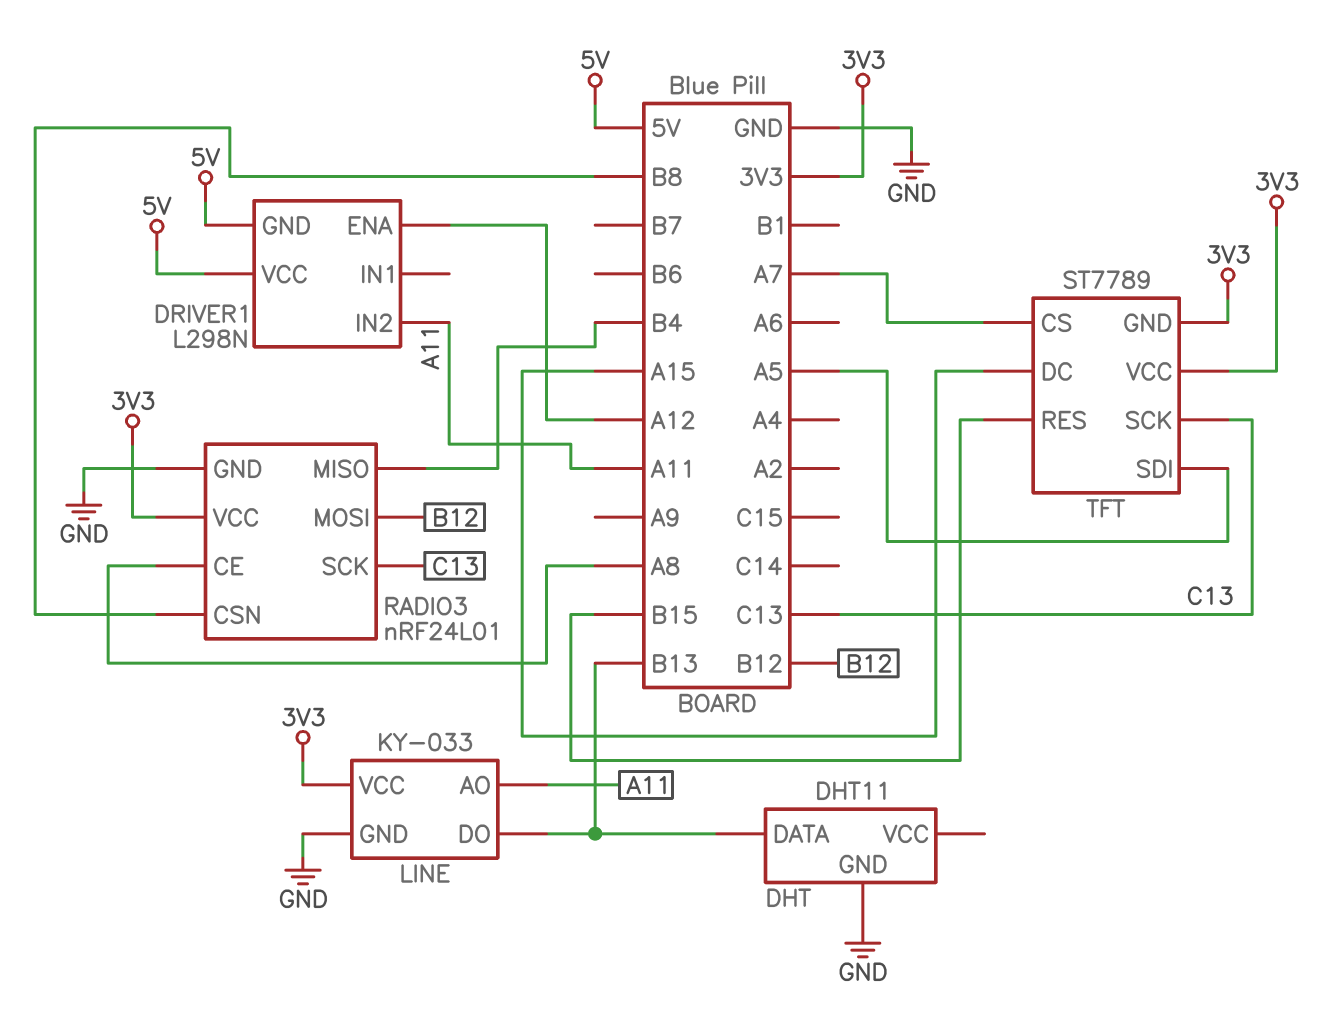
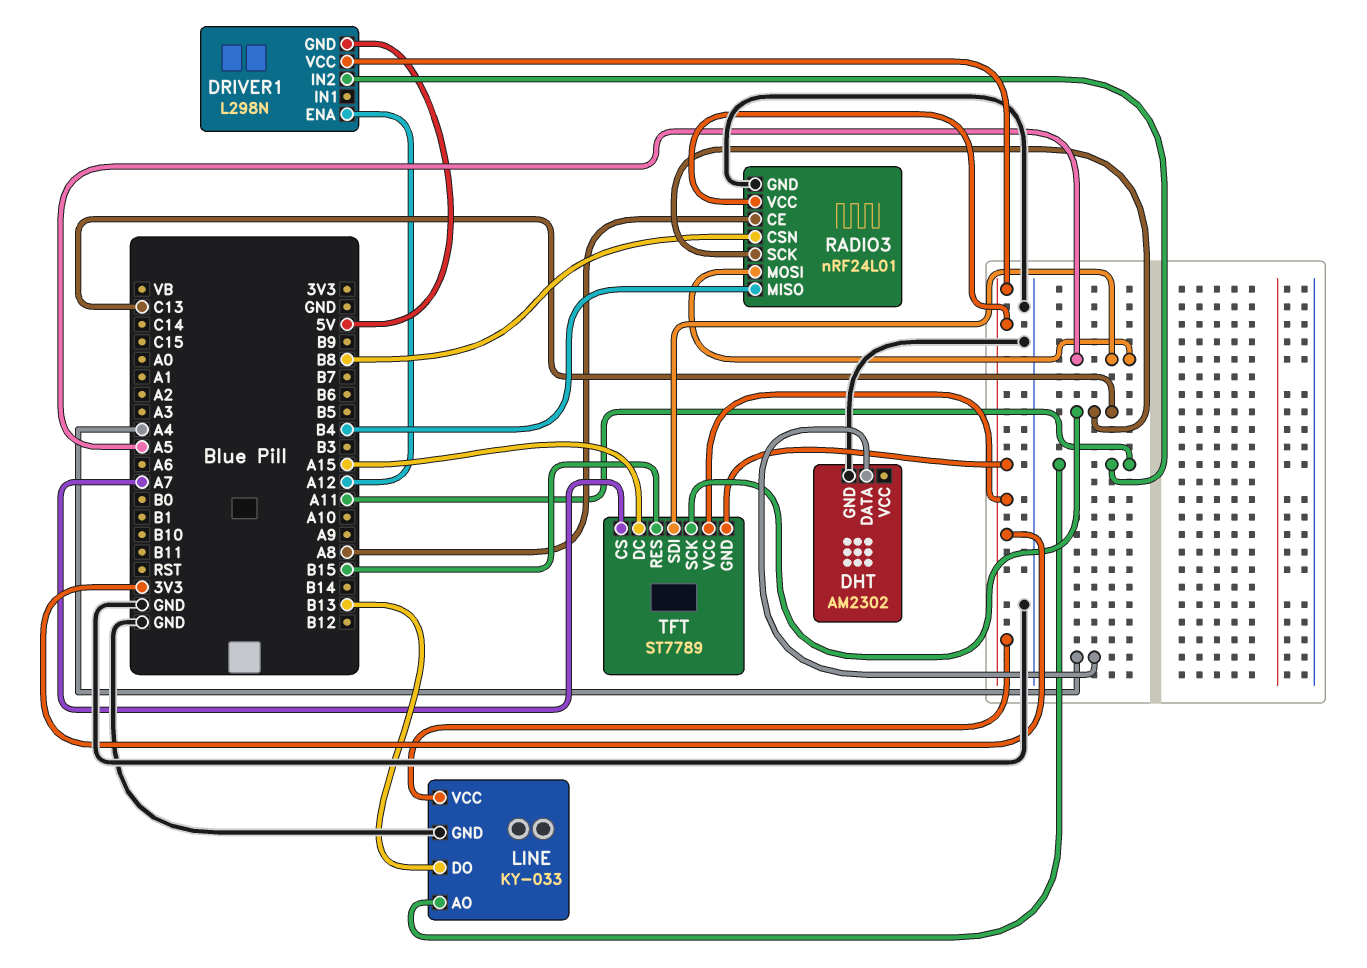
DHT: DHT11 -> AM2302
DHT pin DATA: B13 -> A4
DRIVER1 pin VCC: 5V -> 3V3
RADIO3 pin MOSI: B12 -> A5

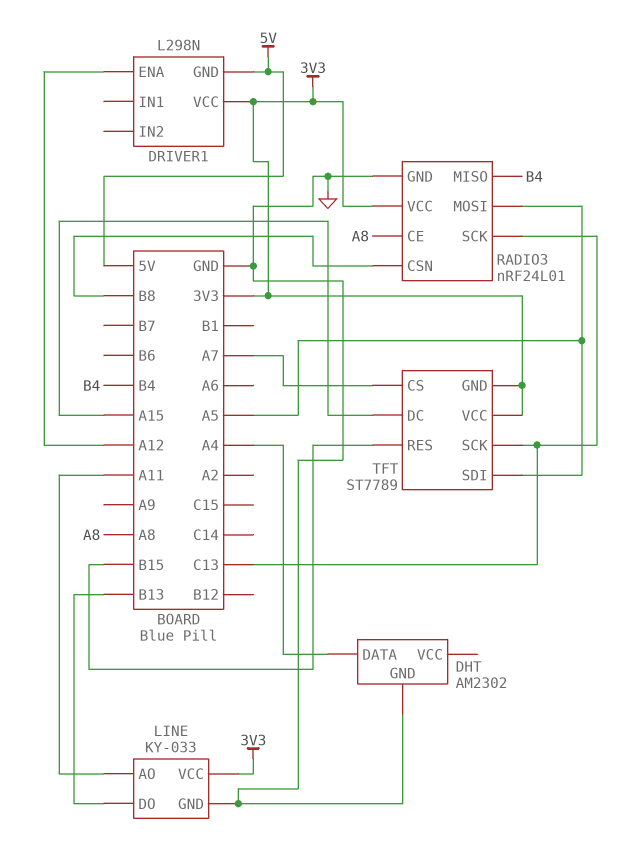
DRIVER1 pin IN2: A11 -> none

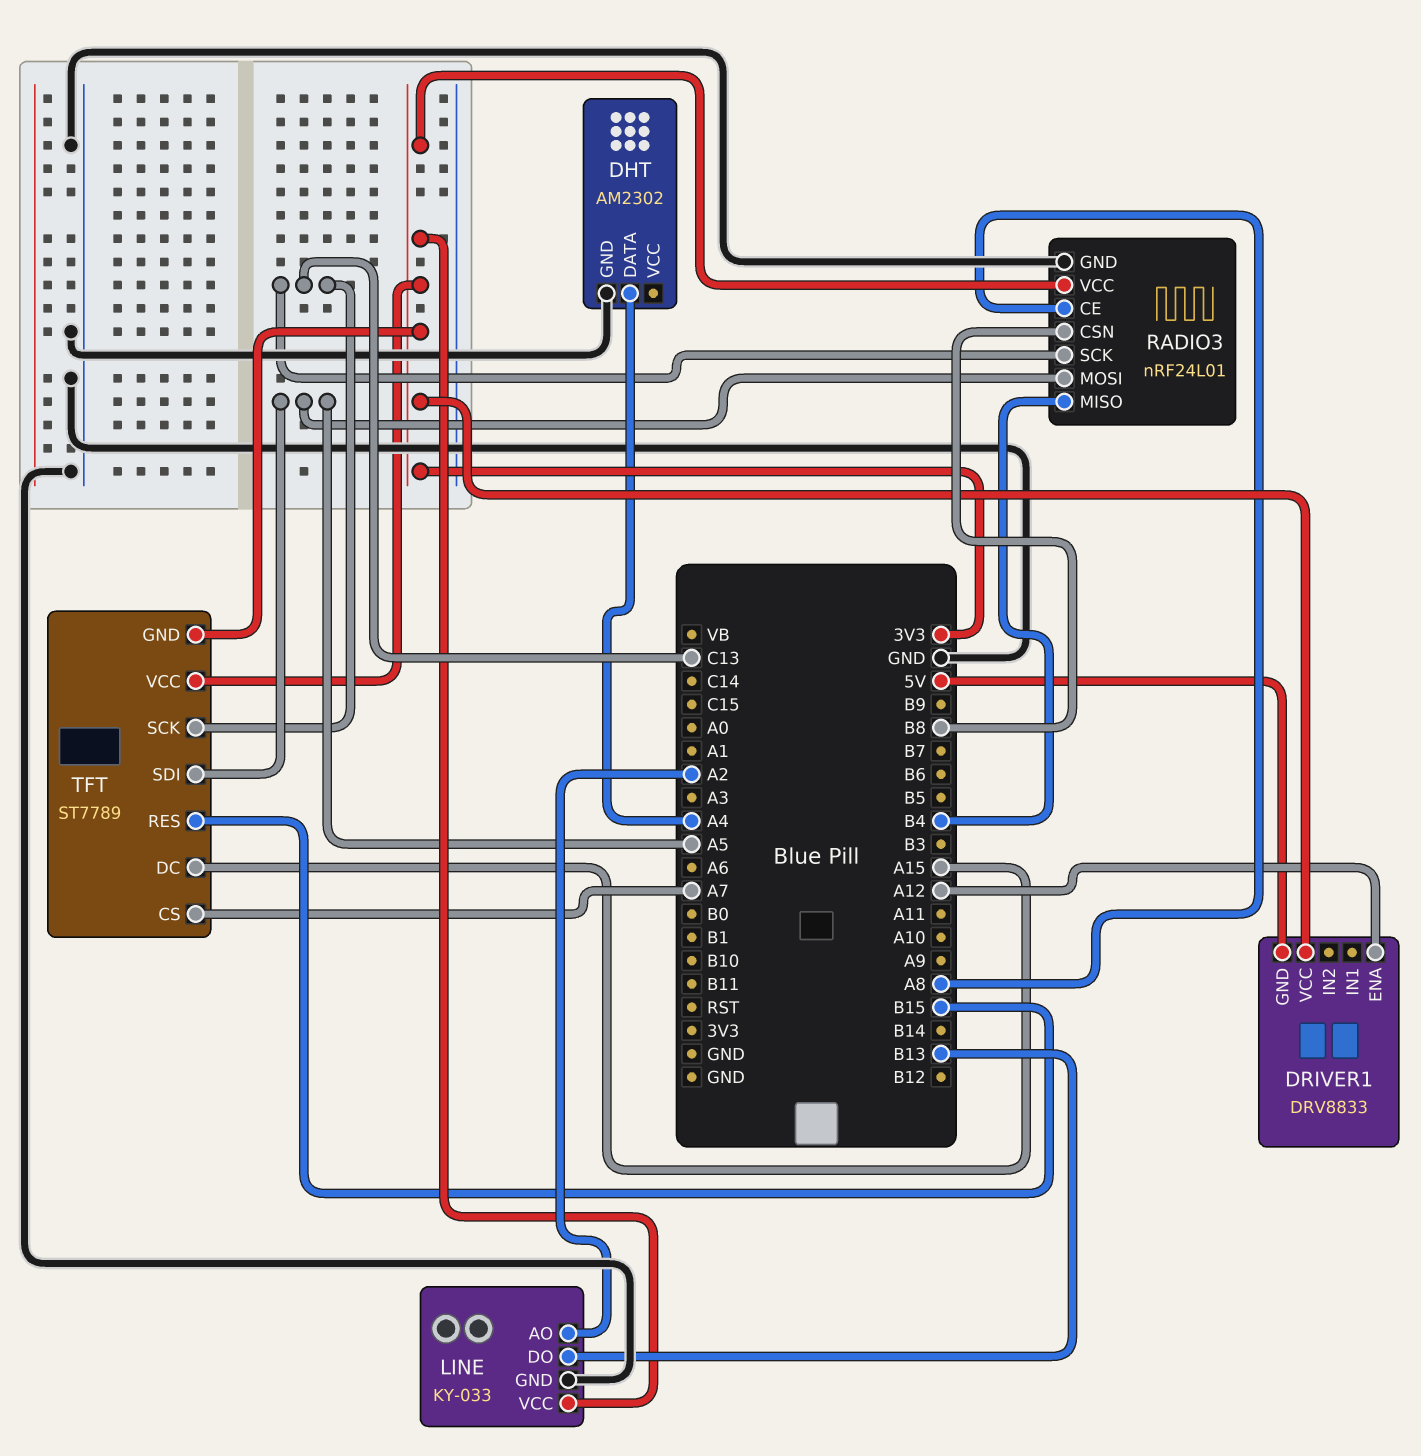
DRIVER1: L298N -> DRV8833
LINE pin AO: A11 -> A2

